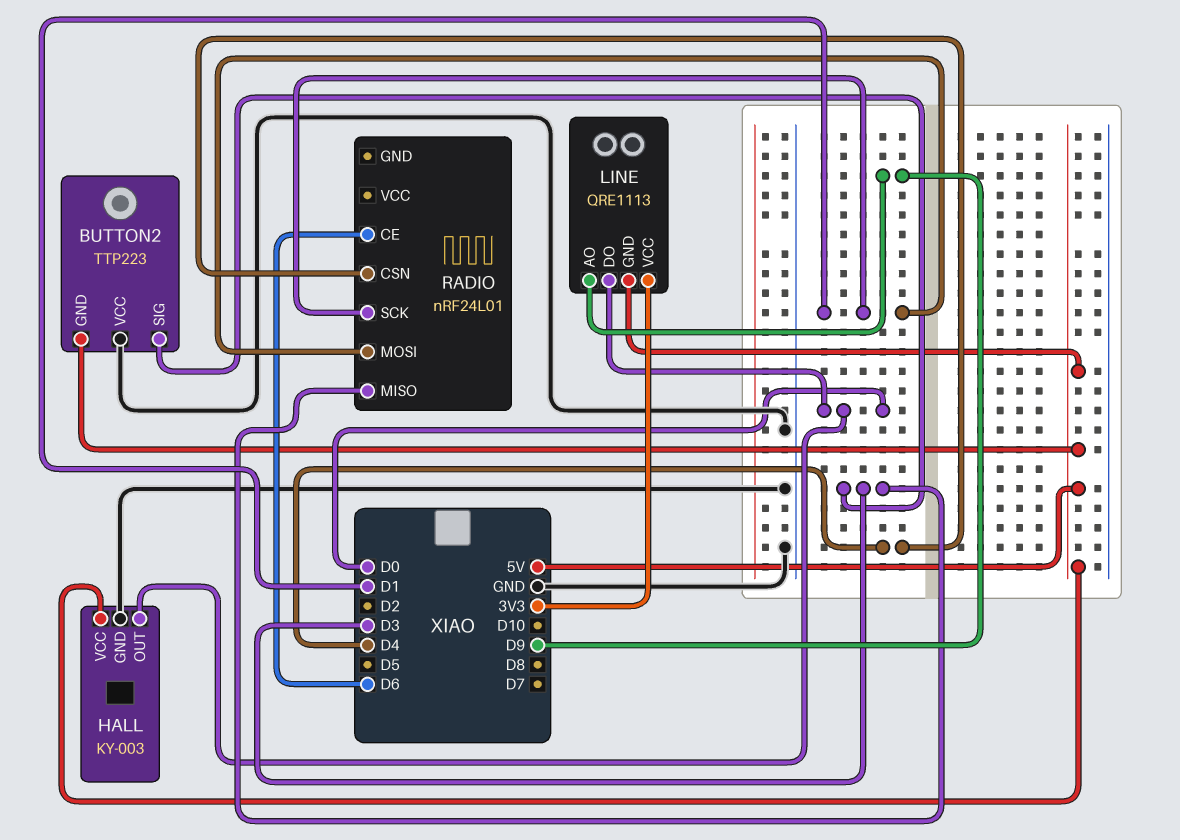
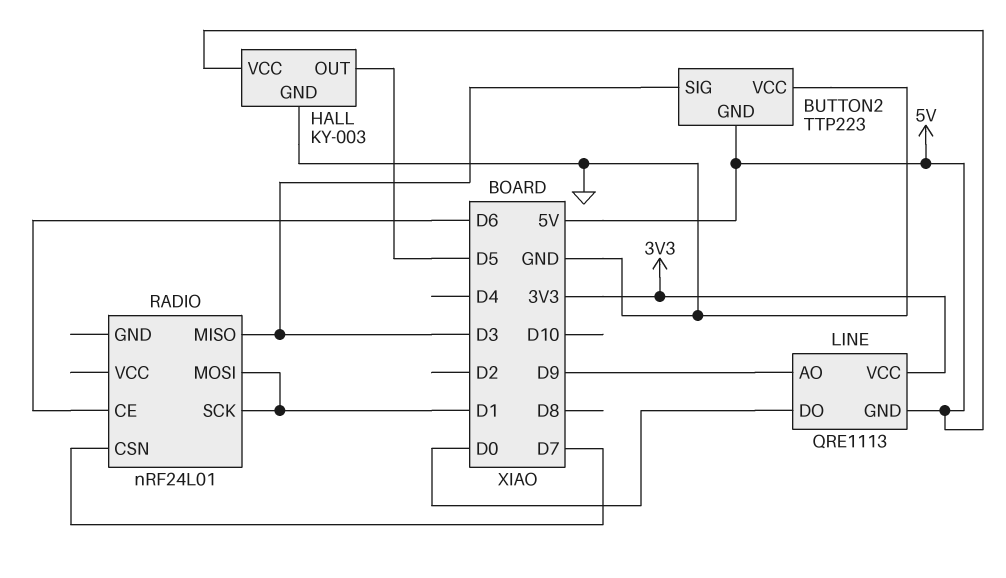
HALL pin OUT: D0 -> D5
RADIO pin CSN: D4 -> D7

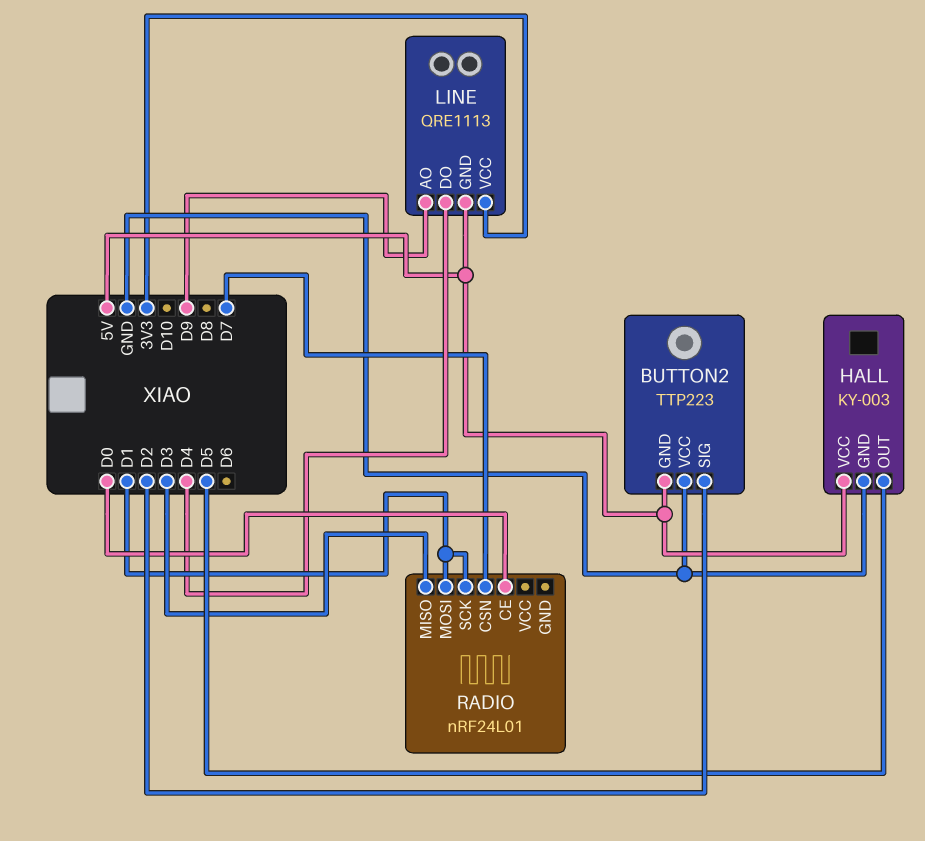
BUTTON2 pin SIG: D3 -> D2
LINE pin DO: D0 -> D4
RADIO pin CE: D6 -> D0

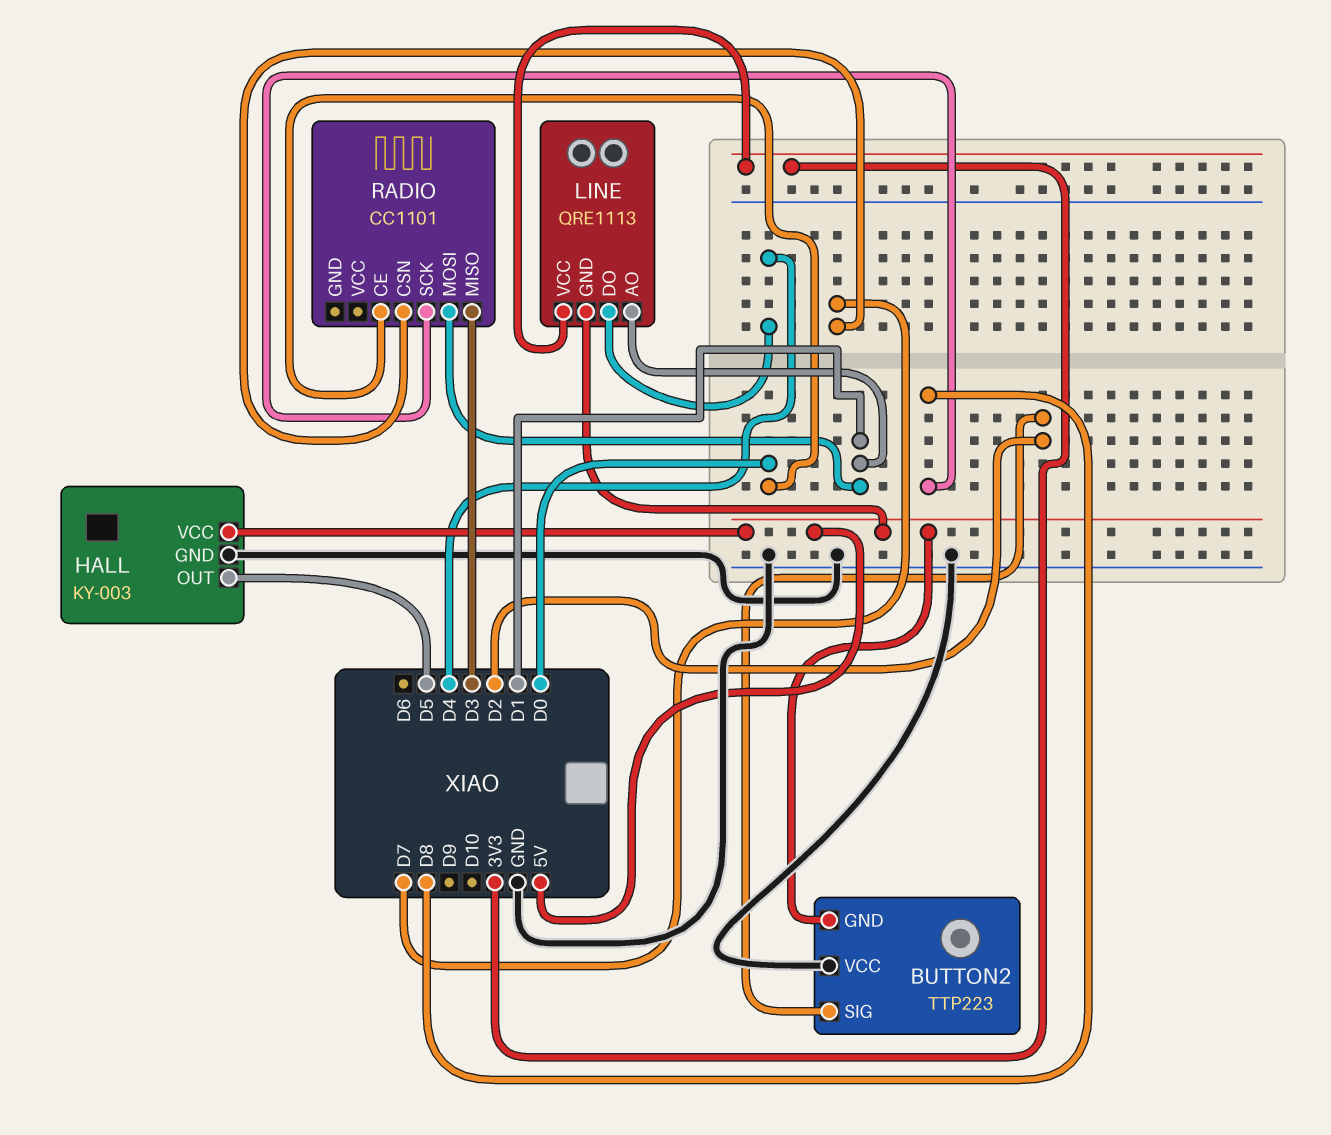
LINE pin AO: D9 -> D1
RADIO: nRF24L01 -> CC1101
RADIO pin SCK: D1 -> D8

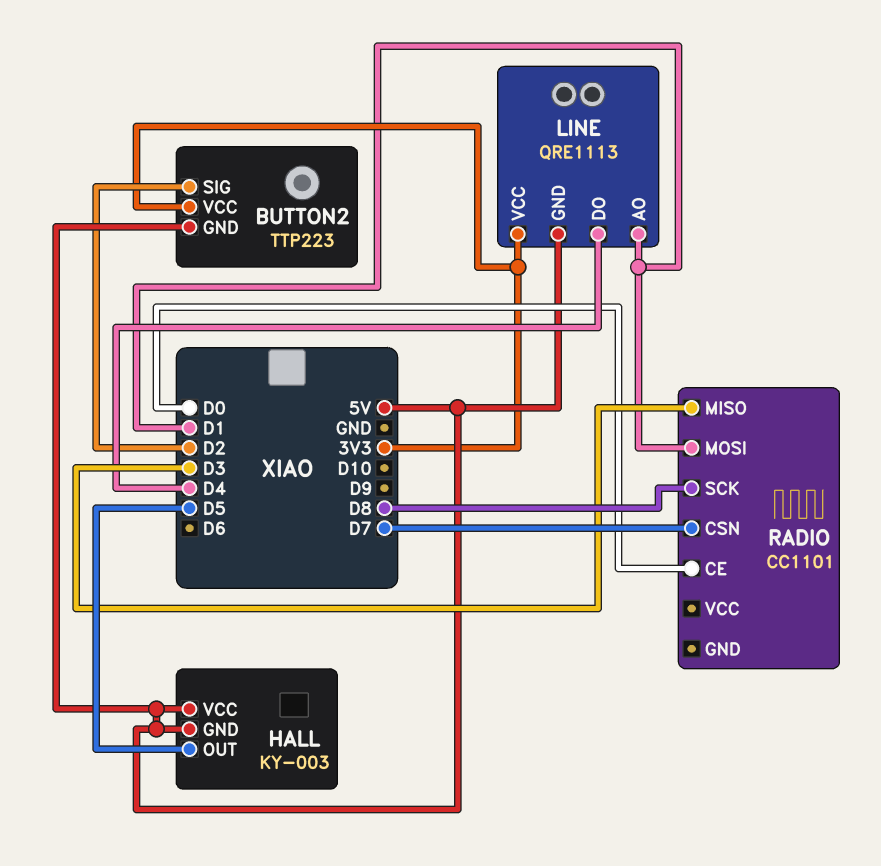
BUTTON2 pin VCC: GND -> 3V3
HALL pin GND: GND -> 5V

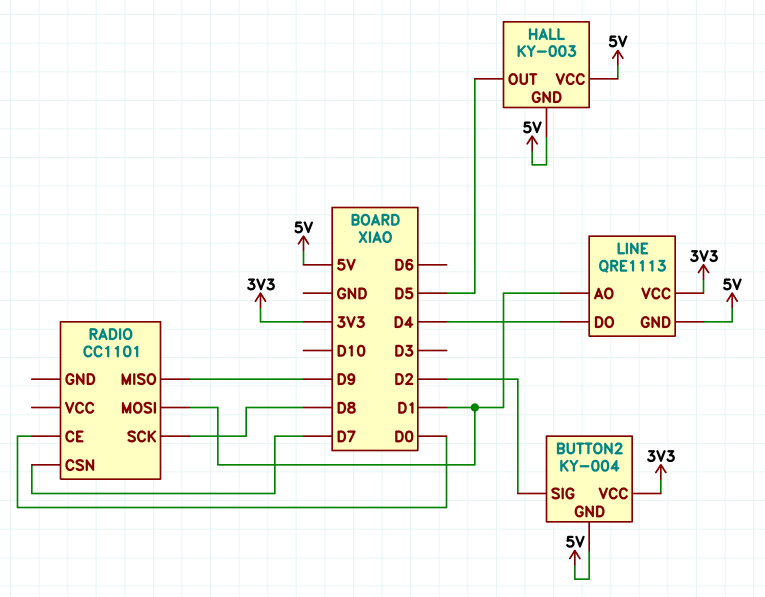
BUTTON2: TTP223 -> KY-004
RADIO pin MISO: D3 -> D9

